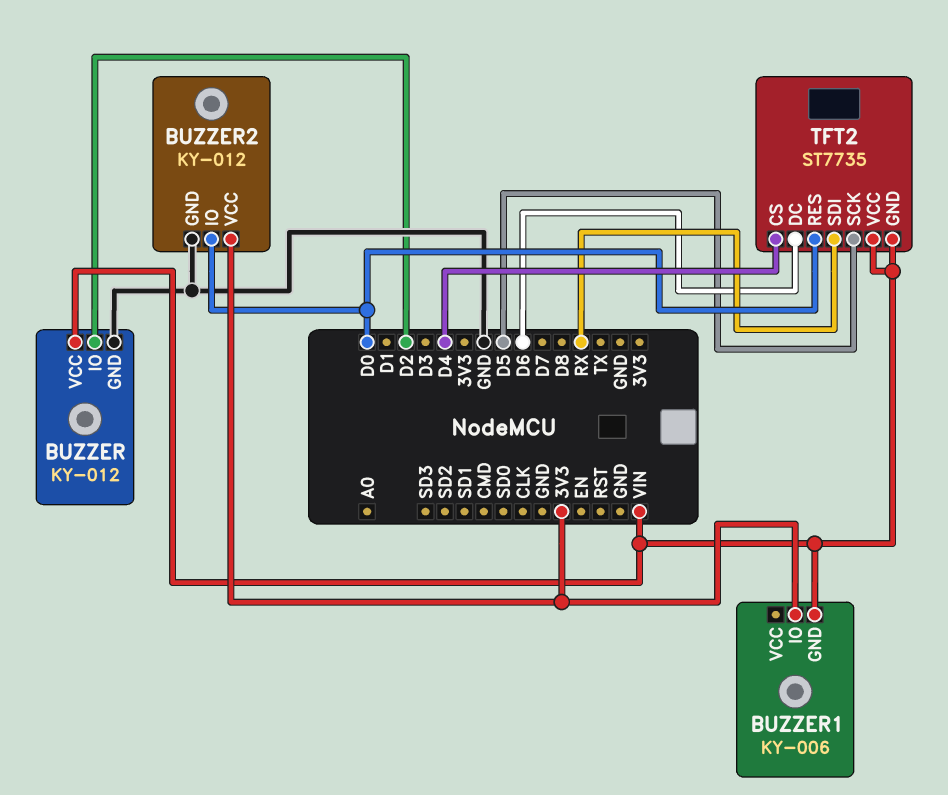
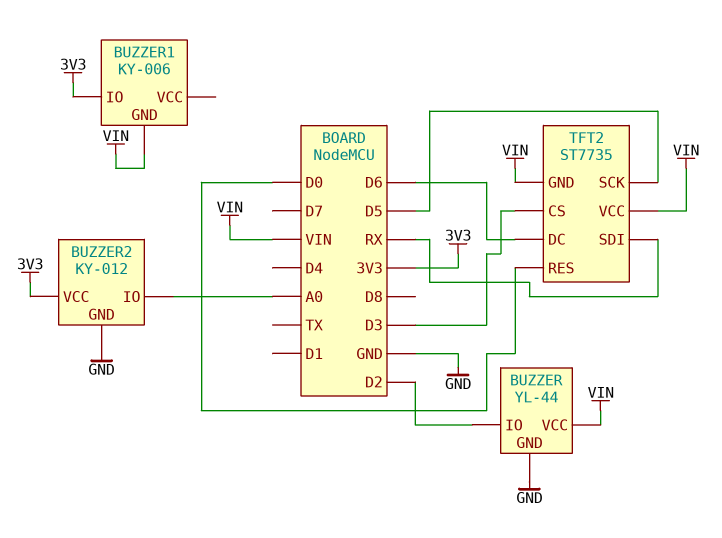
BUZZER: KY-012 -> YL-44
BUZZER2 pin IO: D0 -> A0
TFT2 pin CS: D4 -> D3

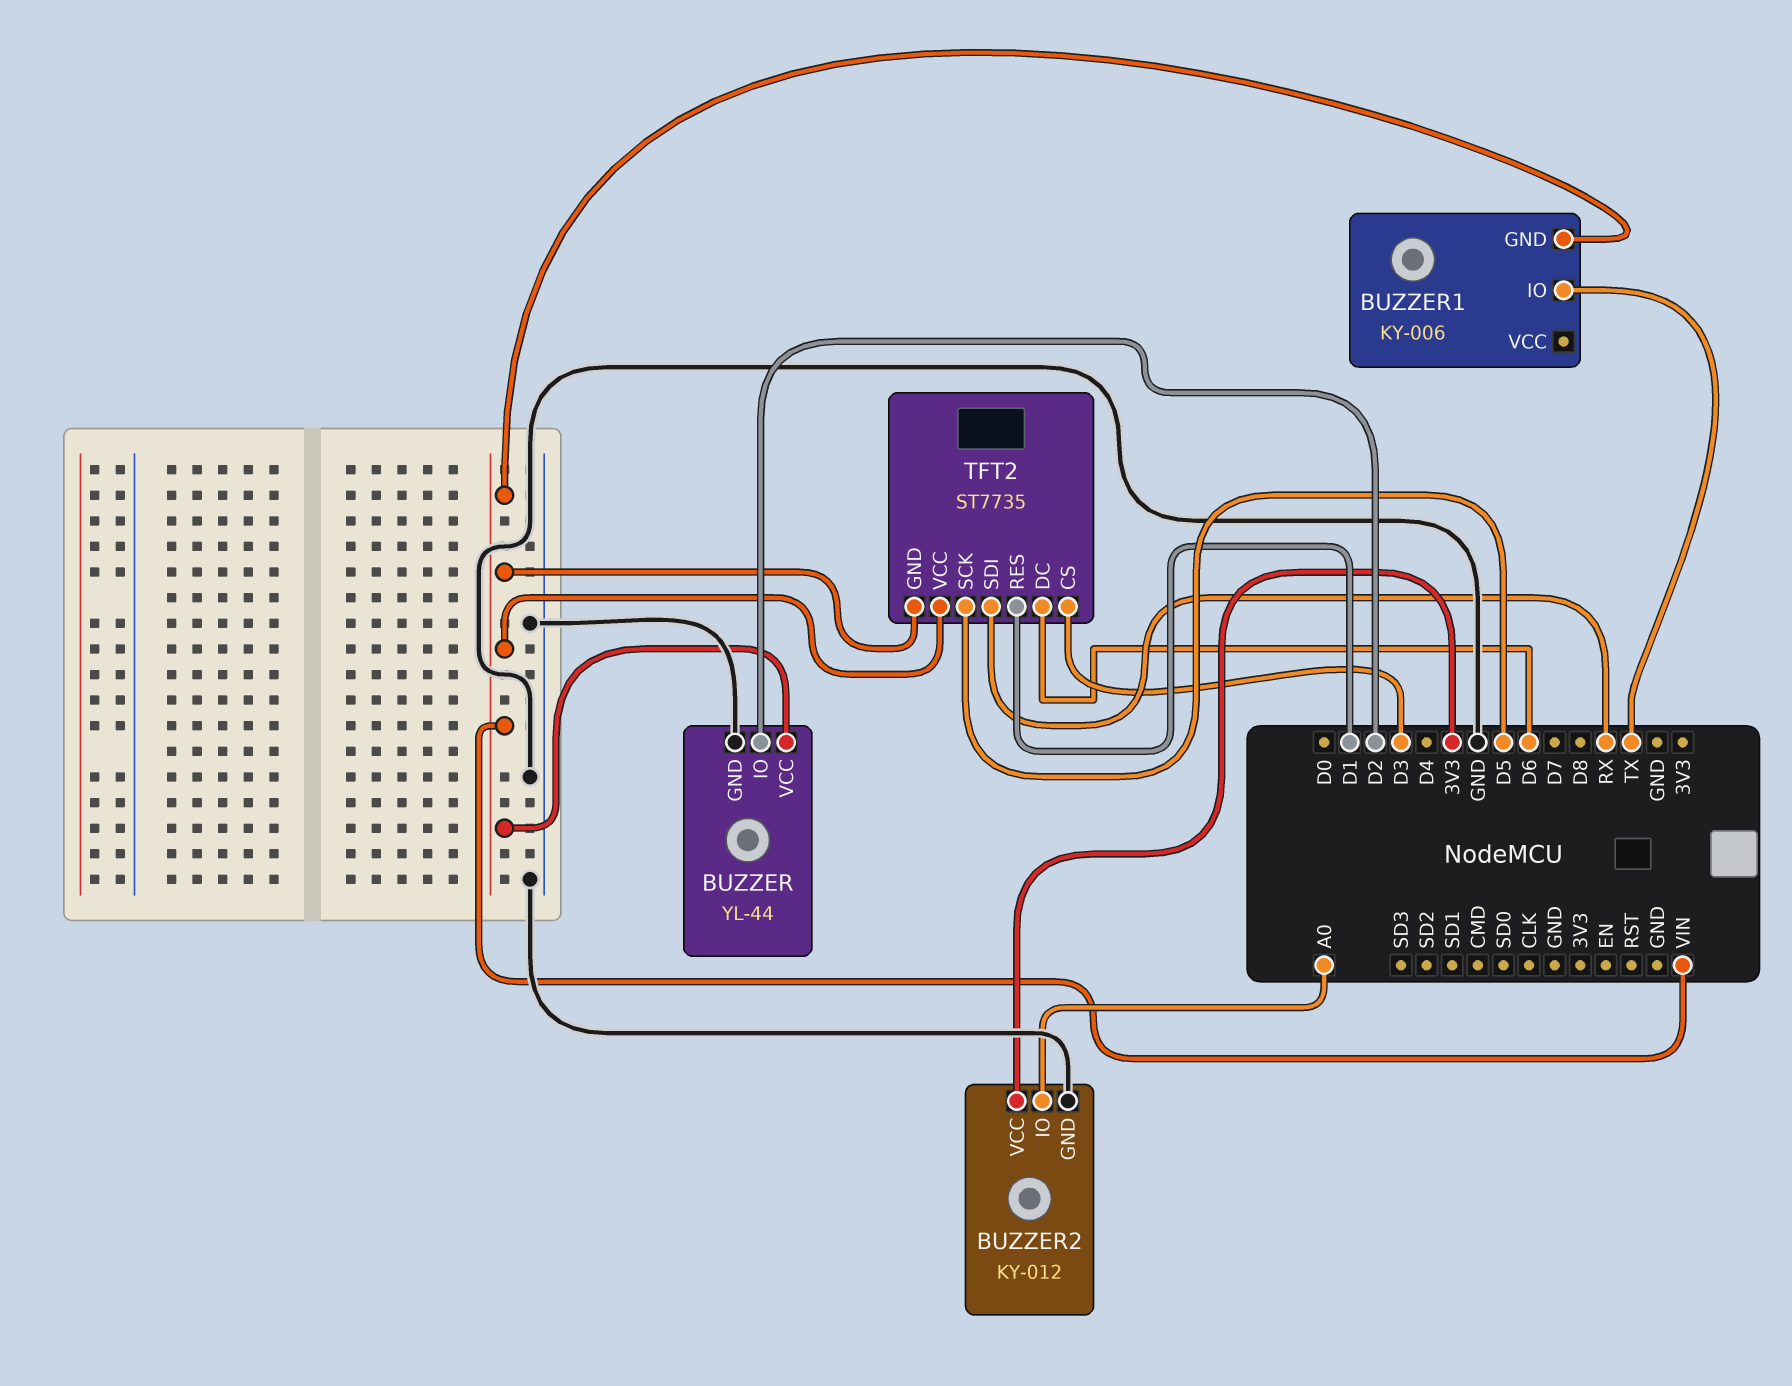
BUZZER1 pin IO: 3V3 -> TX
TFT2 pin RES: D0 -> D1

